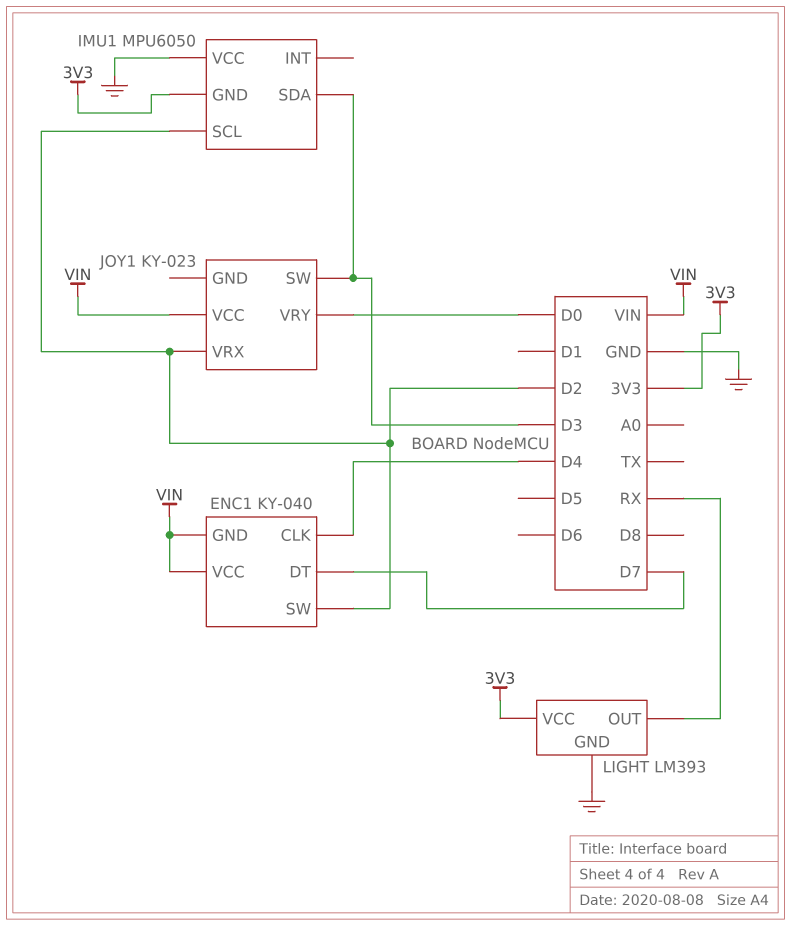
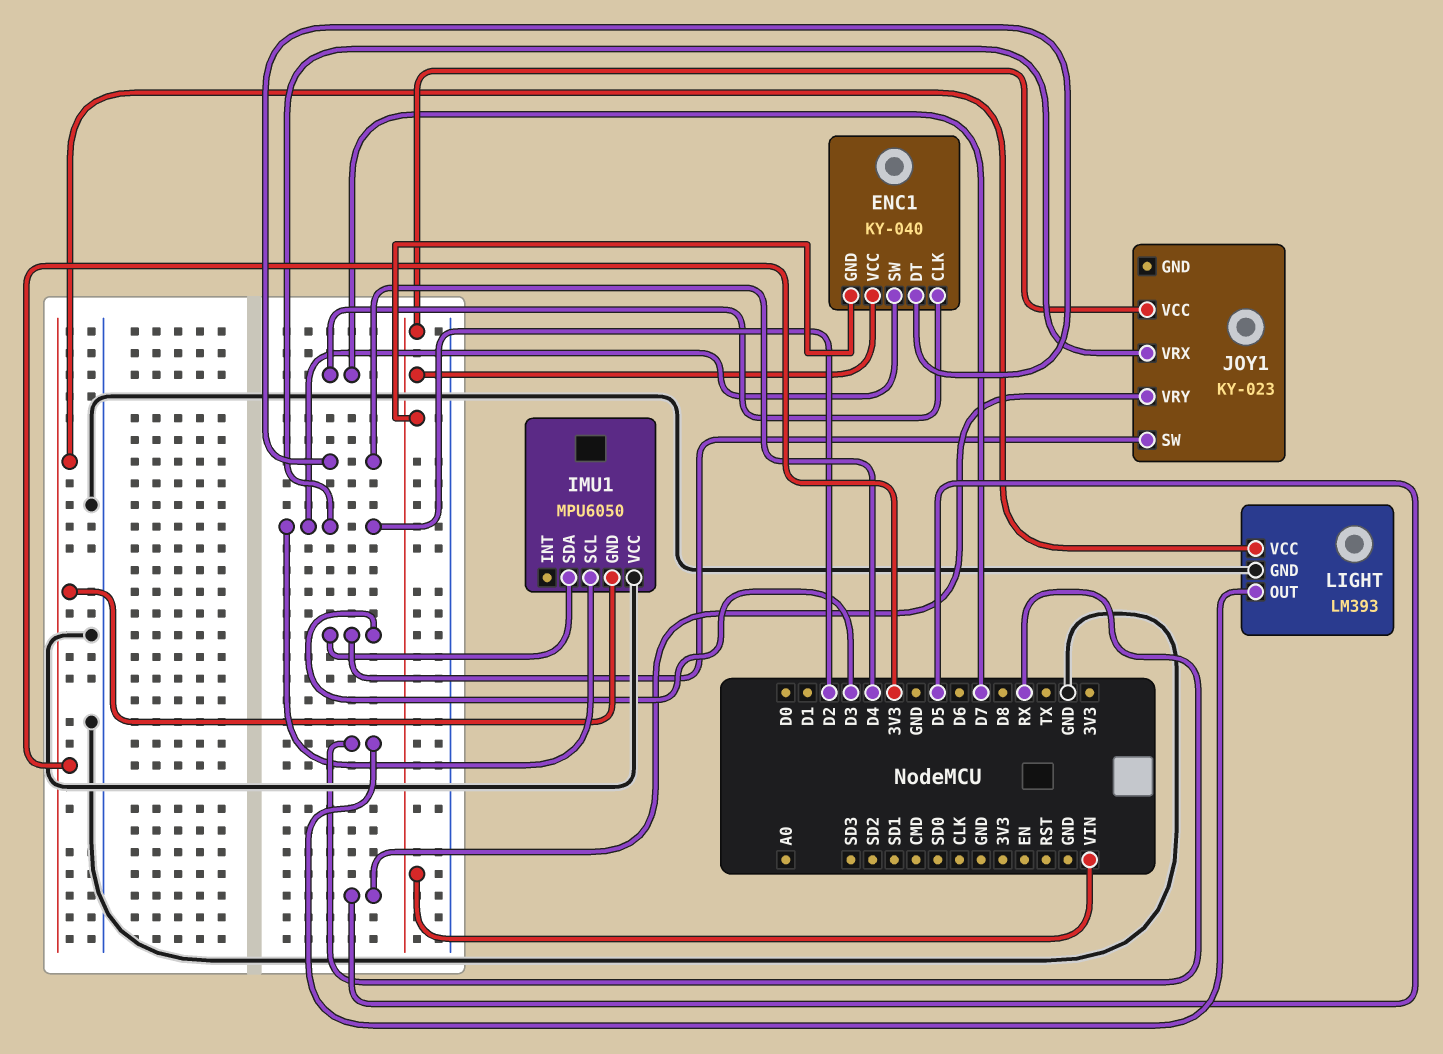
ENC1 pin CLK: D4 -> D7
ENC1 pin DT: D7 -> D4
JOY1 pin VRY: D0 -> D5

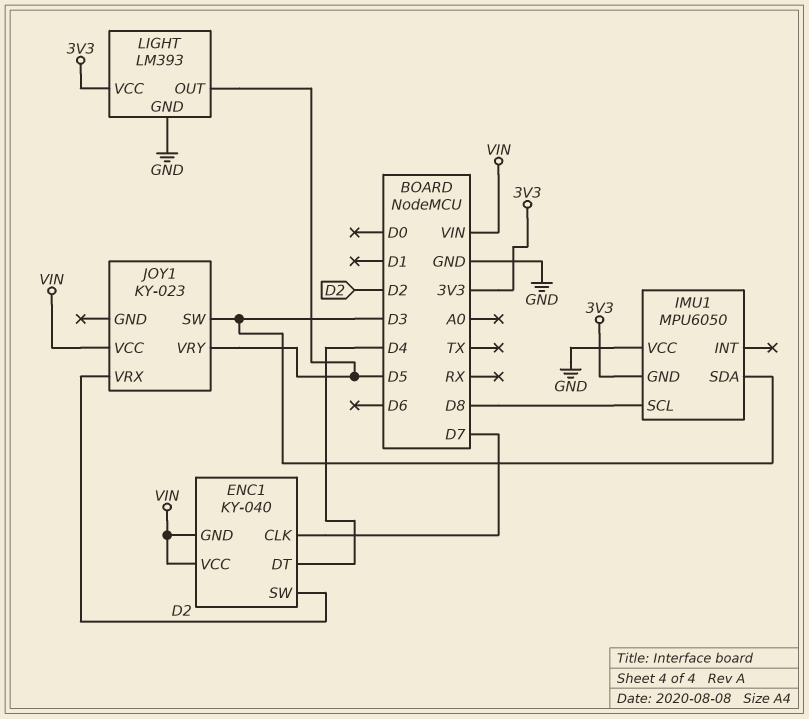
IMU1 pin SCL: D2 -> D8
LIGHT pin OUT: RX -> D5

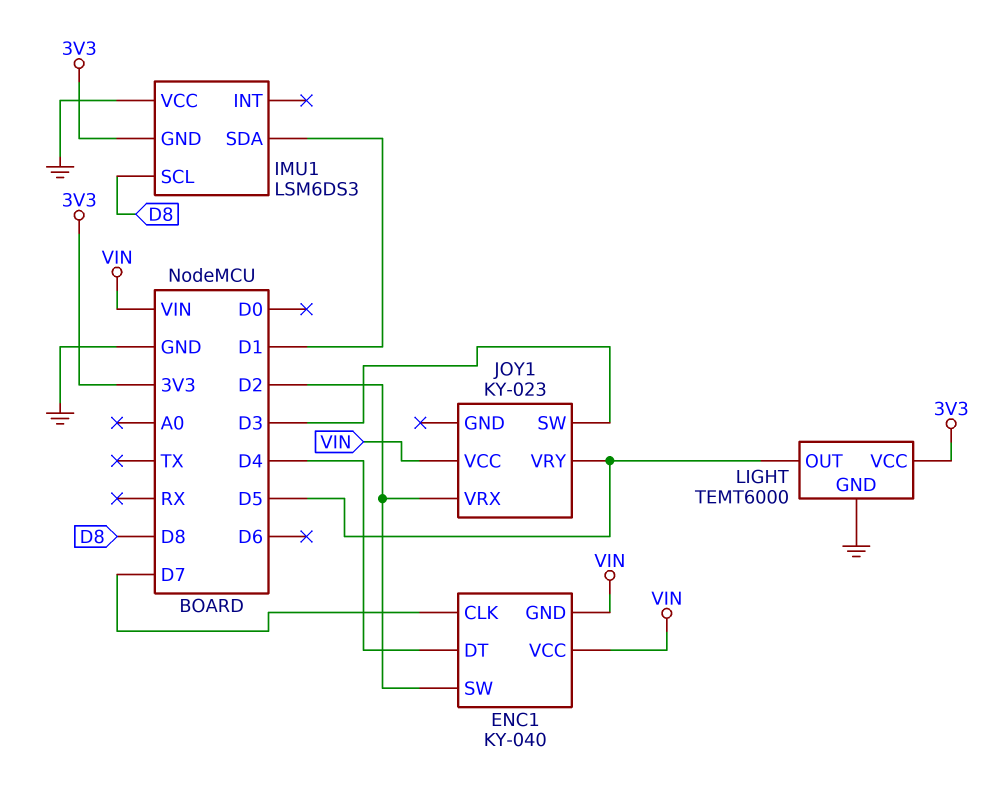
IMU1: MPU6050 -> LSM6DS3
IMU1 pin SDA: D3 -> D1
LIGHT: LM393 -> TEMT6000

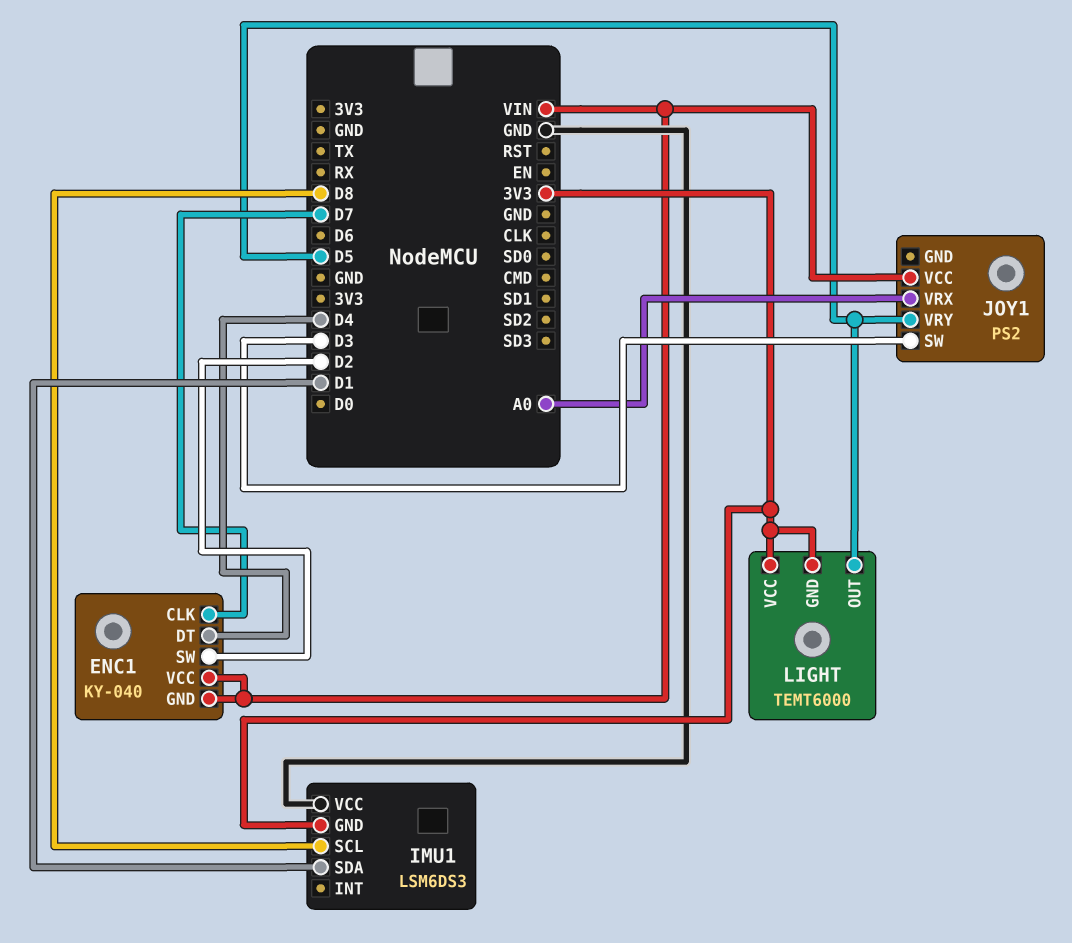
JOY1: KY-023 -> PS2
JOY1 pin VRX: D2 -> A0
LIGHT pin GND: GND -> 3V3

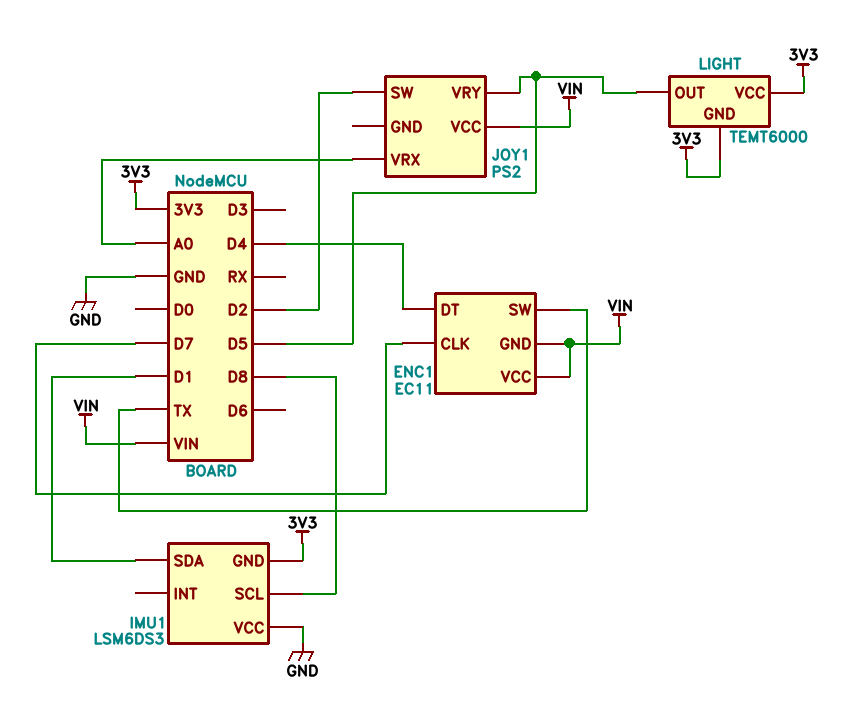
ENC1: KY-040 -> EC11
ENC1 pin SW: D2 -> TX
JOY1 pin SW: D3 -> D2

